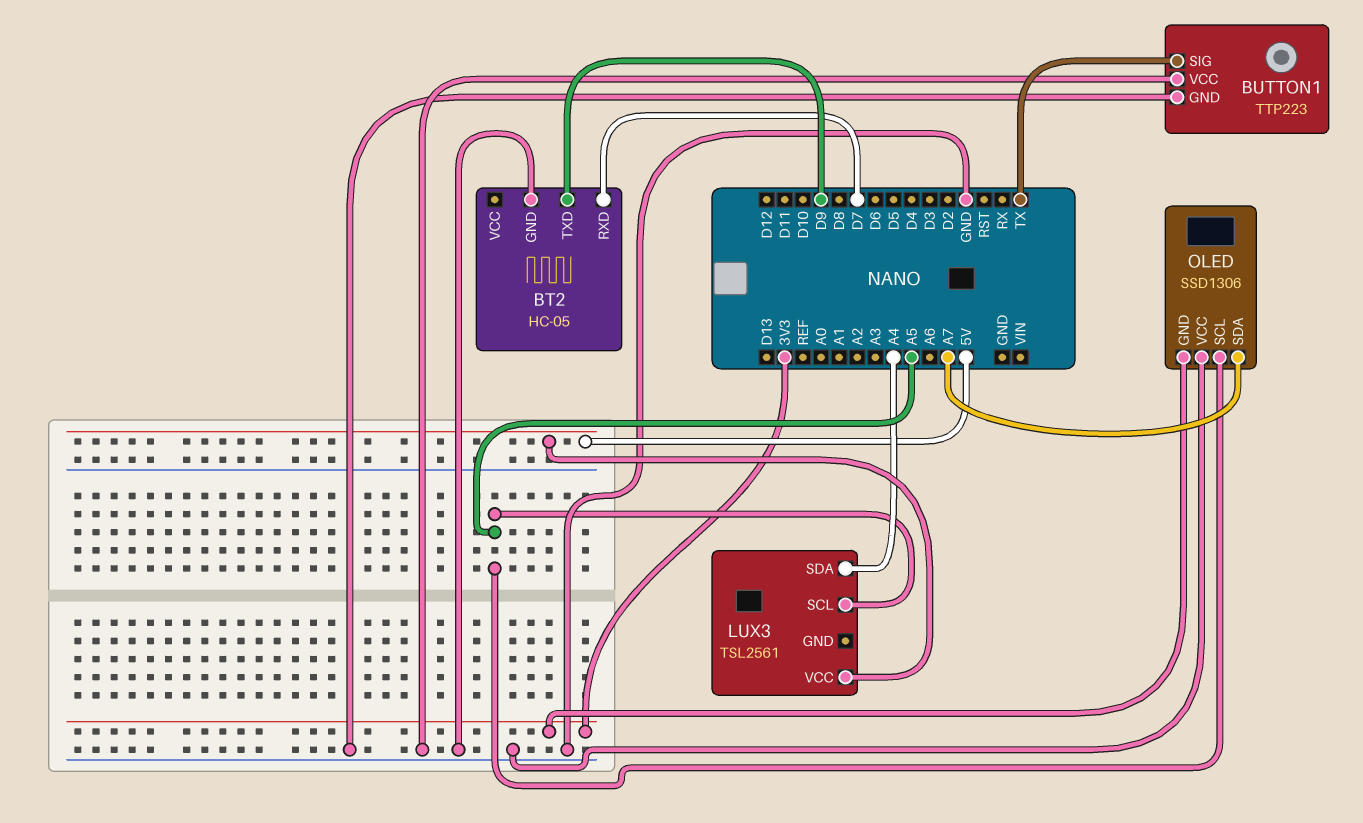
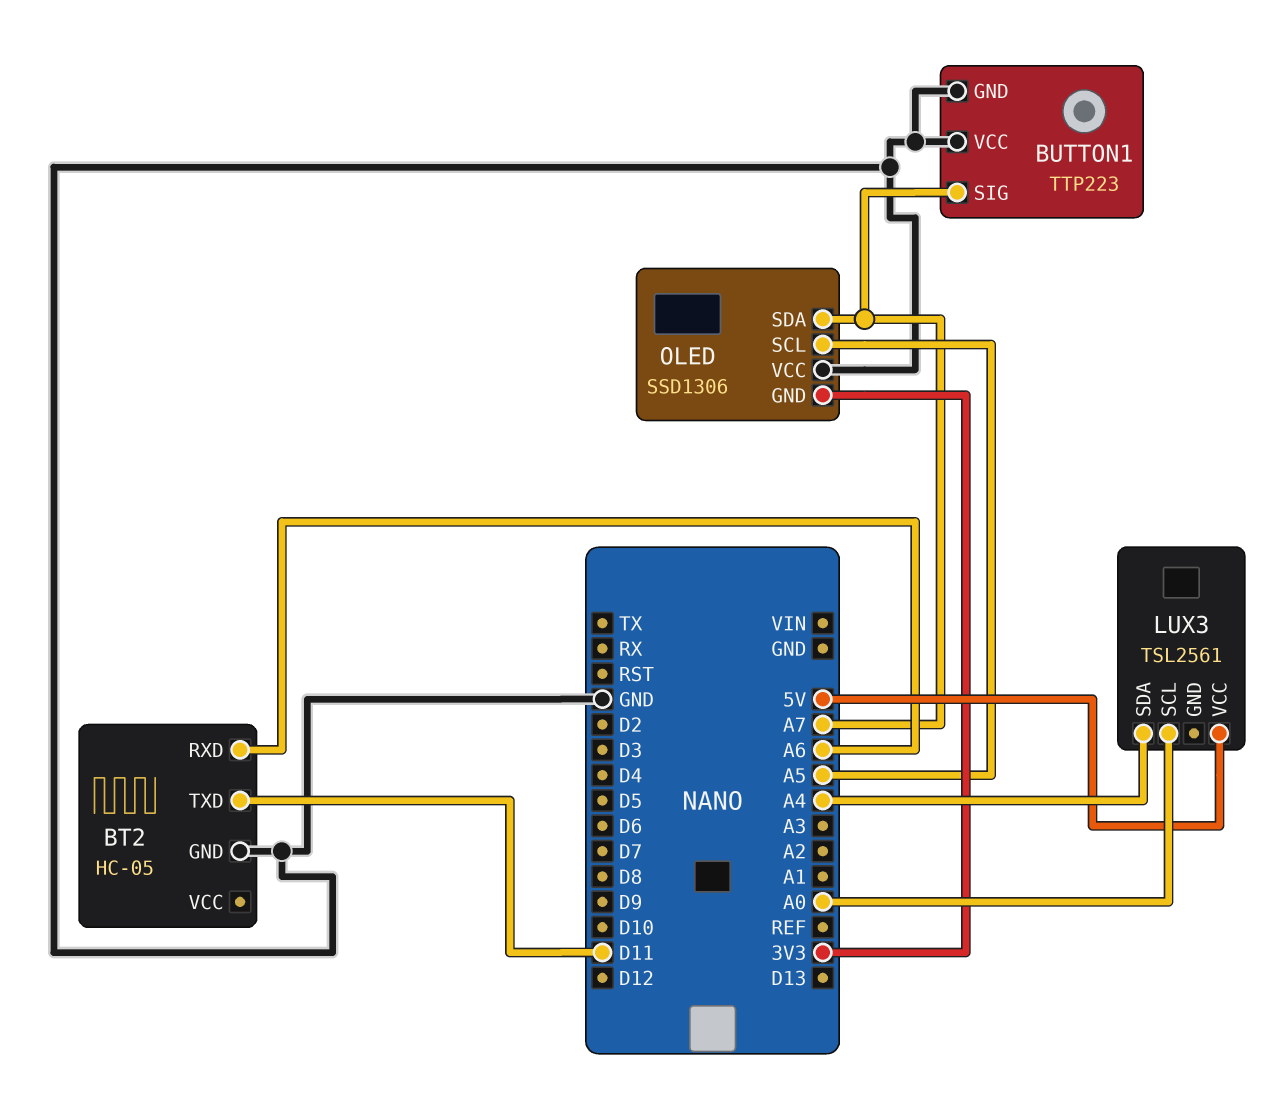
BT2 pin RXD: D7 -> A6
BT2 pin TXD: D9 -> D11
BUTTON1 pin SIG: TX -> A7
LUX3 pin SCL: A5 -> A0

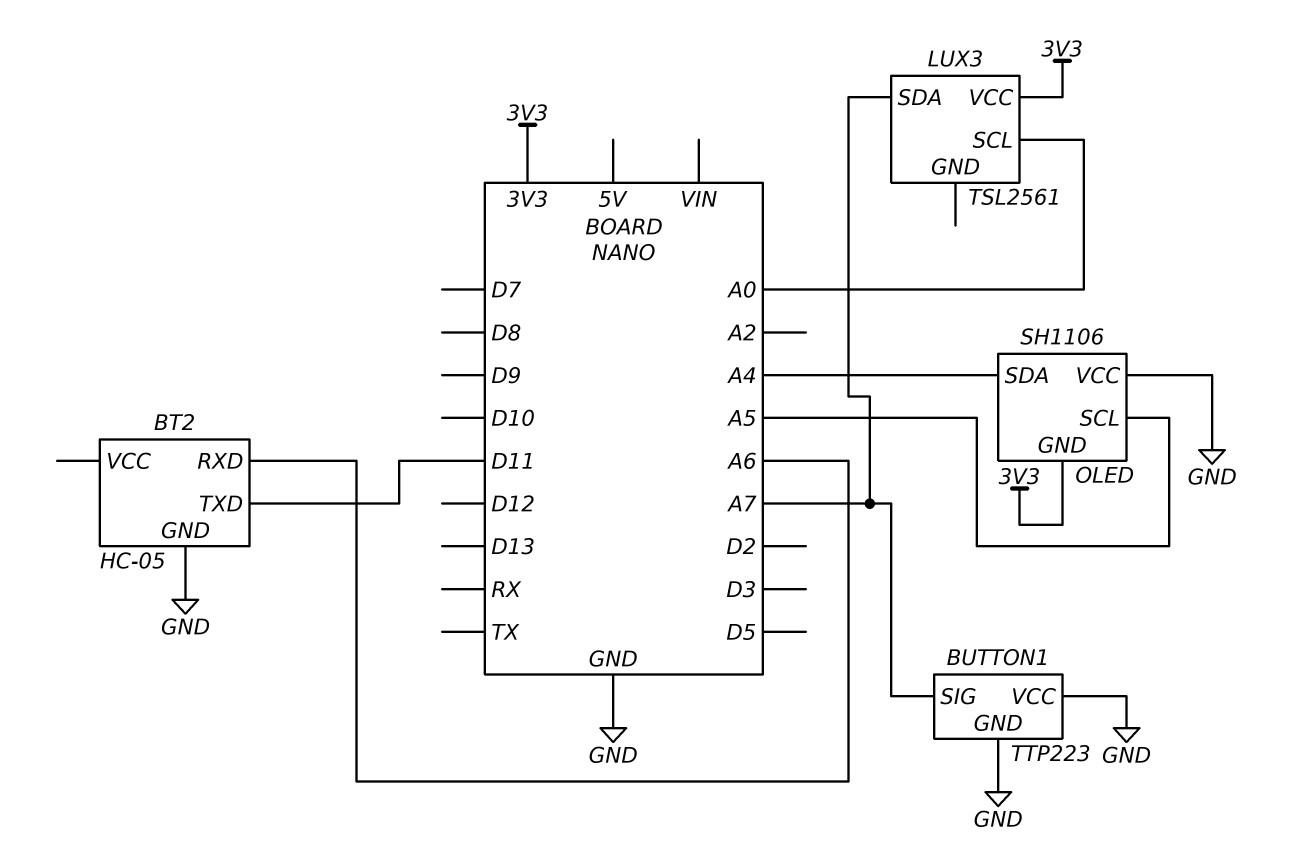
LUX3 pin SDA: A4 -> A7
LUX3 pin VCC: 5V -> 3V3
OLED: SSD1306 -> SH1106
OLED pin SDA: A7 -> A4

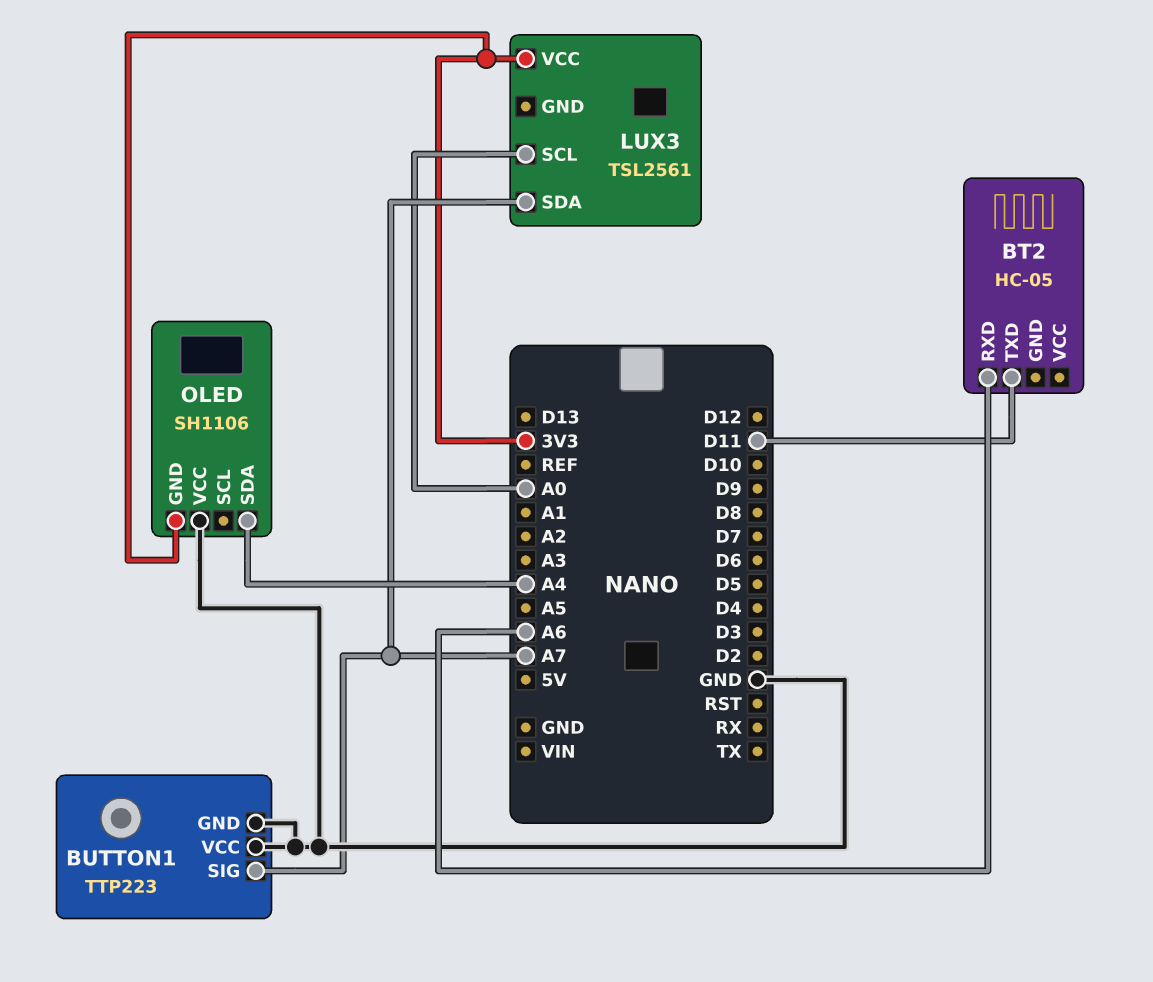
BT2 pin GND: GND -> none
OLED pin SCL: A5 -> none

